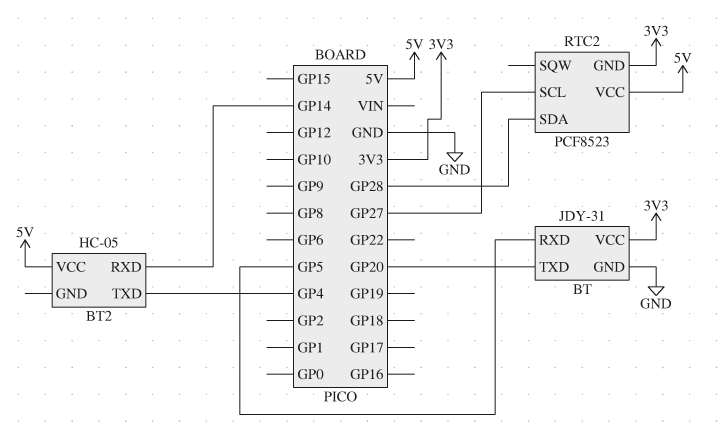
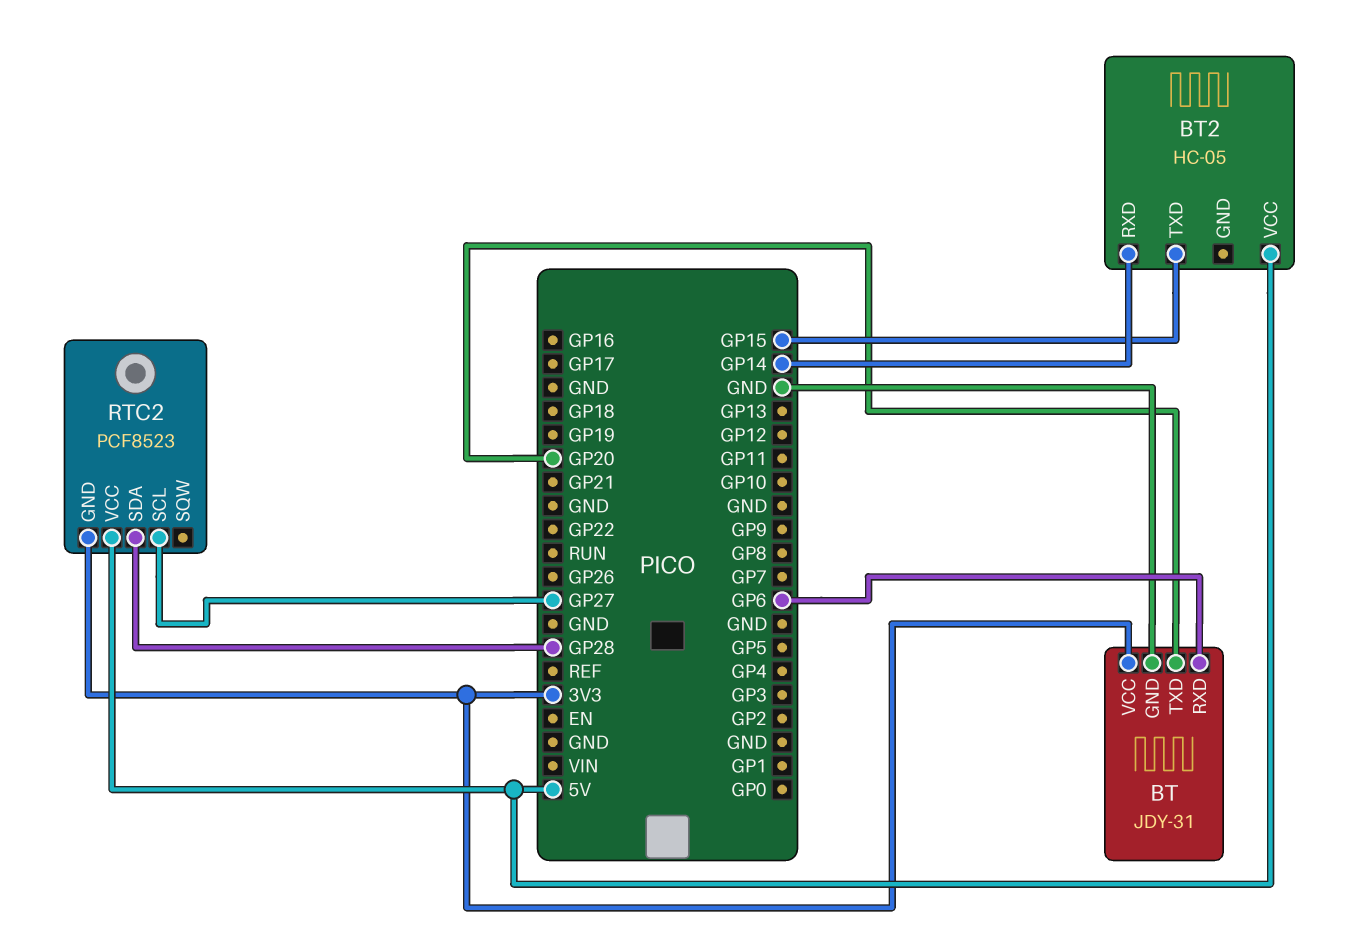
BT pin RXD: GP5 -> GP6
BT2 pin TXD: GP4 -> GP15

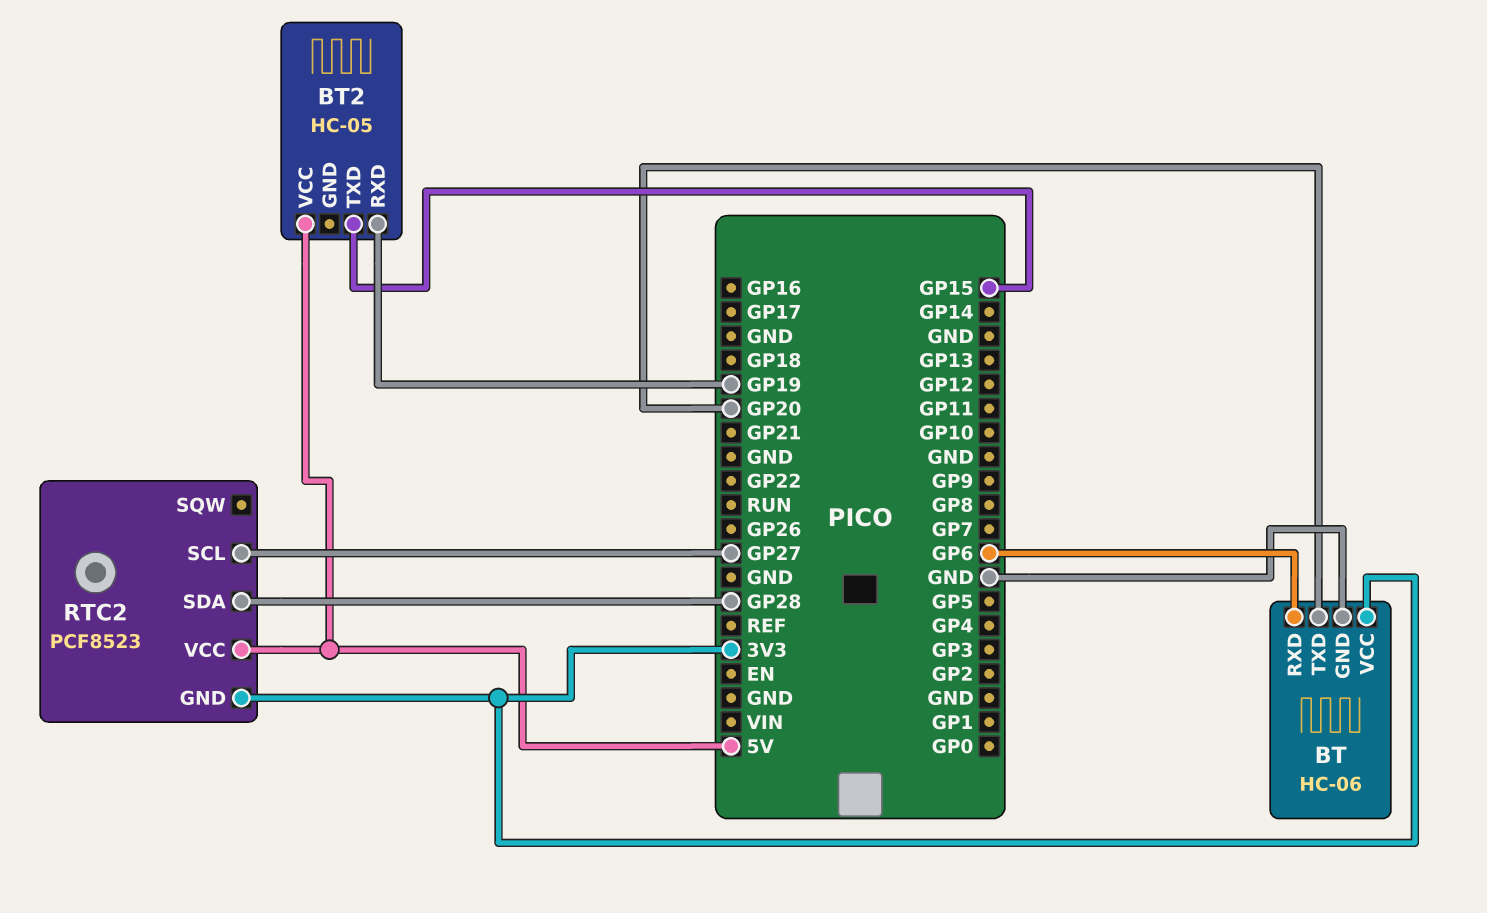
BT: JDY-31 -> HC-06
BT2 pin RXD: GP14 -> GP19

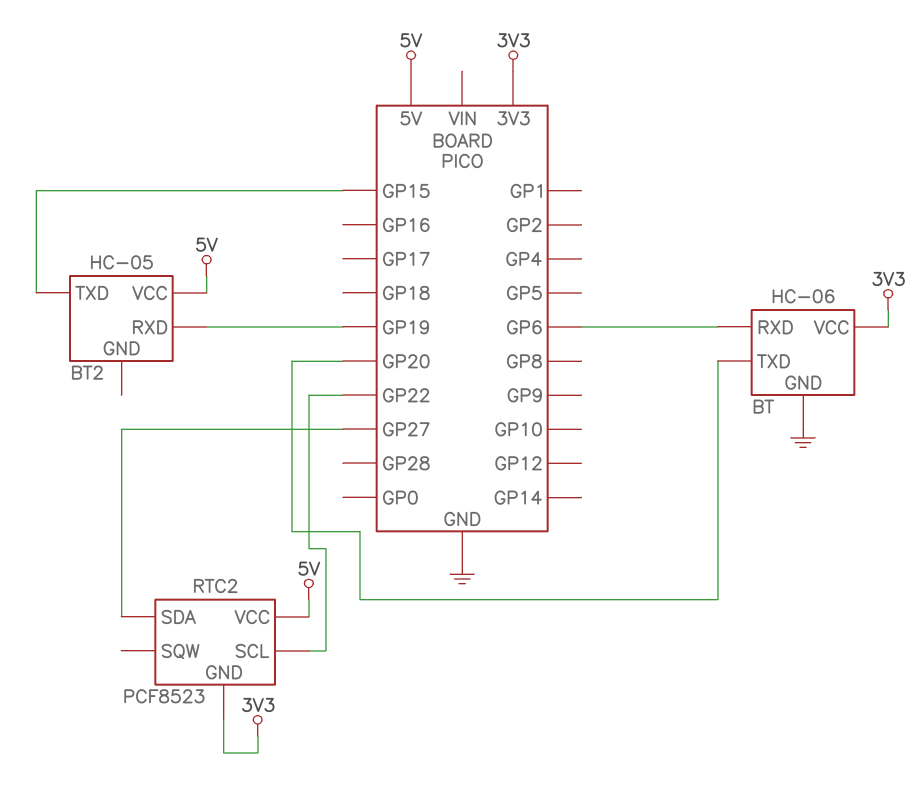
RTC2 pin SCL: GP27 -> GP22
RTC2 pin SDA: GP28 -> GP27

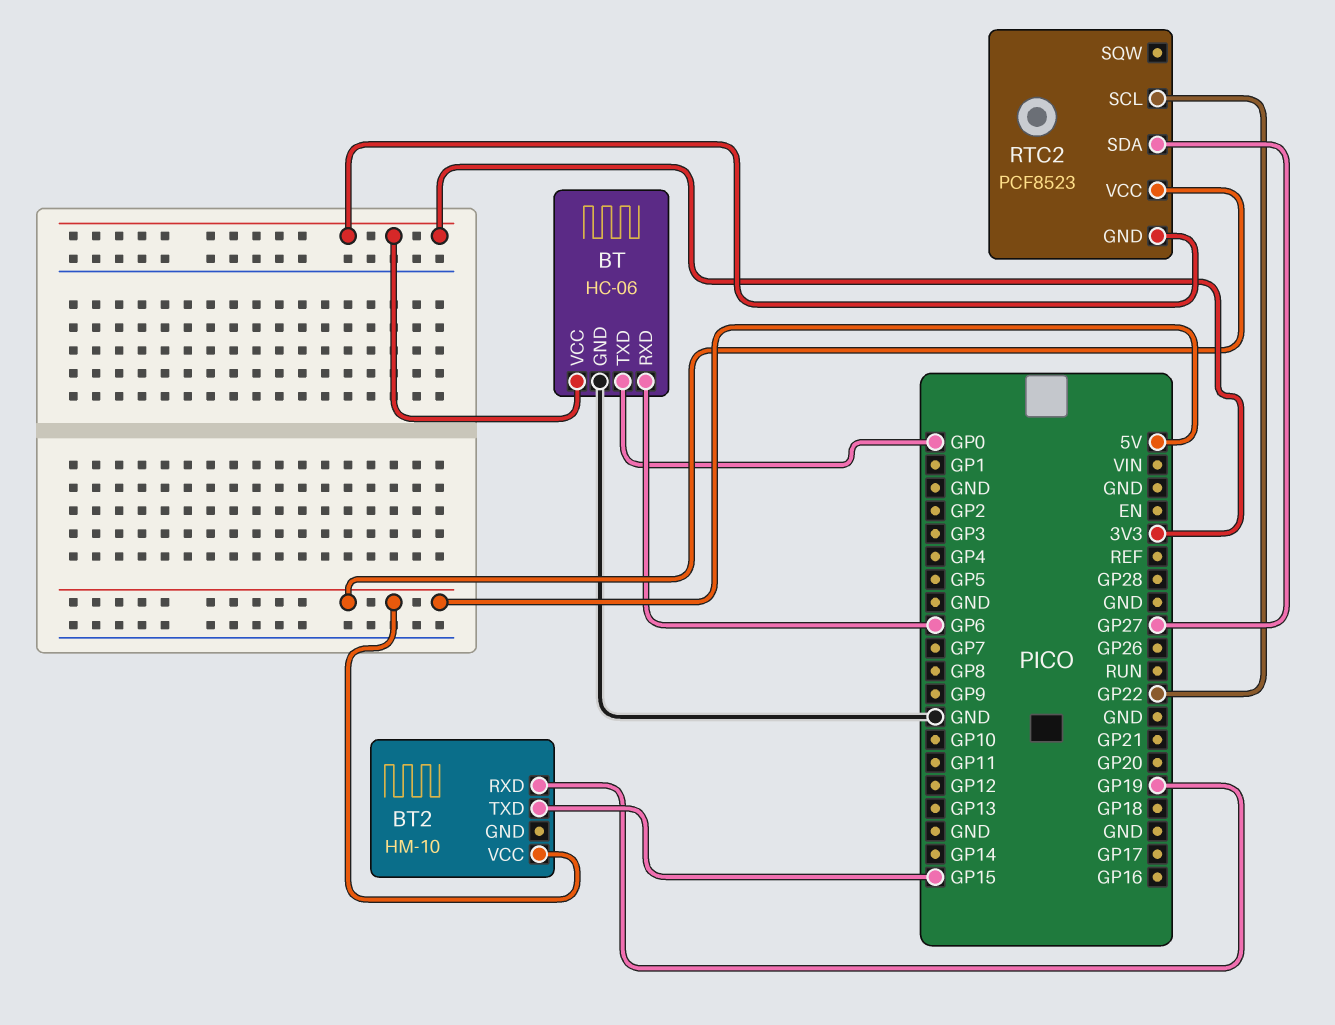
BT pin TXD: GP20 -> GP0
BT2: HC-05 -> HM-10

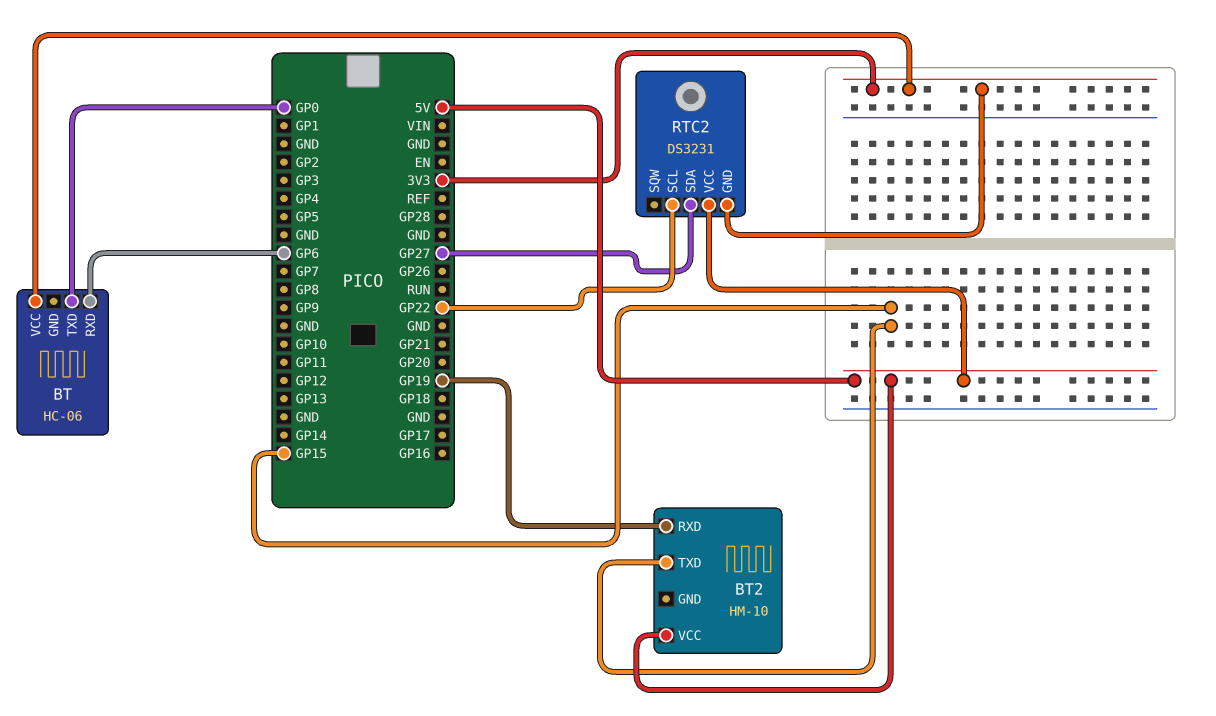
BT pin GND: GND -> none
RTC2: PCF8523 -> DS3231

